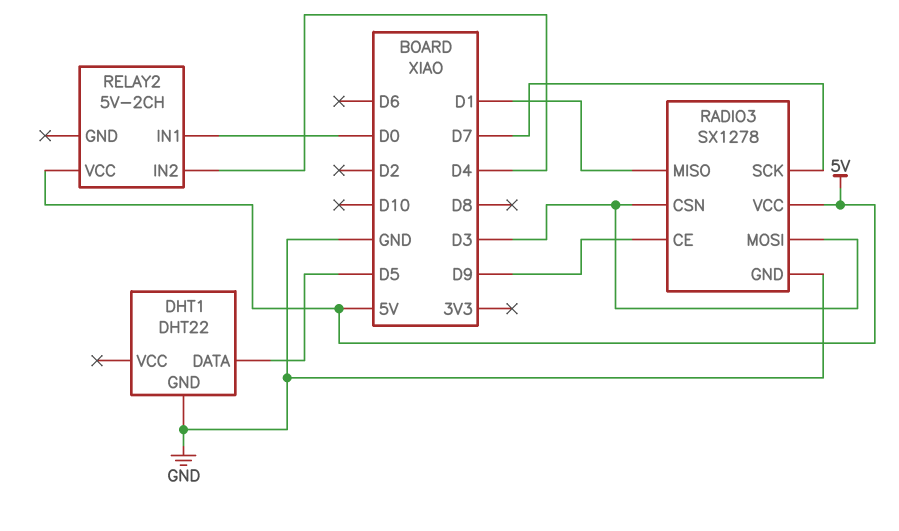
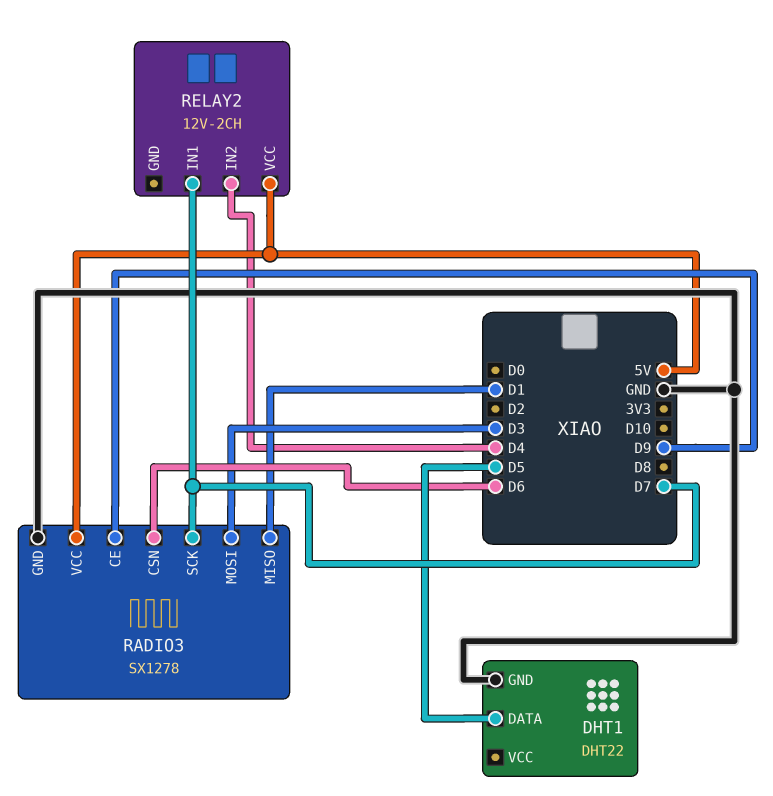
RADIO3 pin CSN: D3 -> D6
RELAY2: 5V-2CH -> 12V-2CH
RELAY2 pin IN1: D0 -> D7

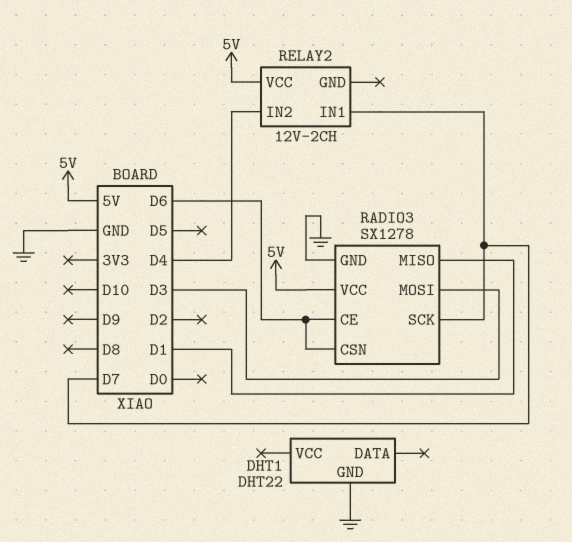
DHT1 pin DATA: D5 -> none
RADIO3 pin CE: D9 -> D6

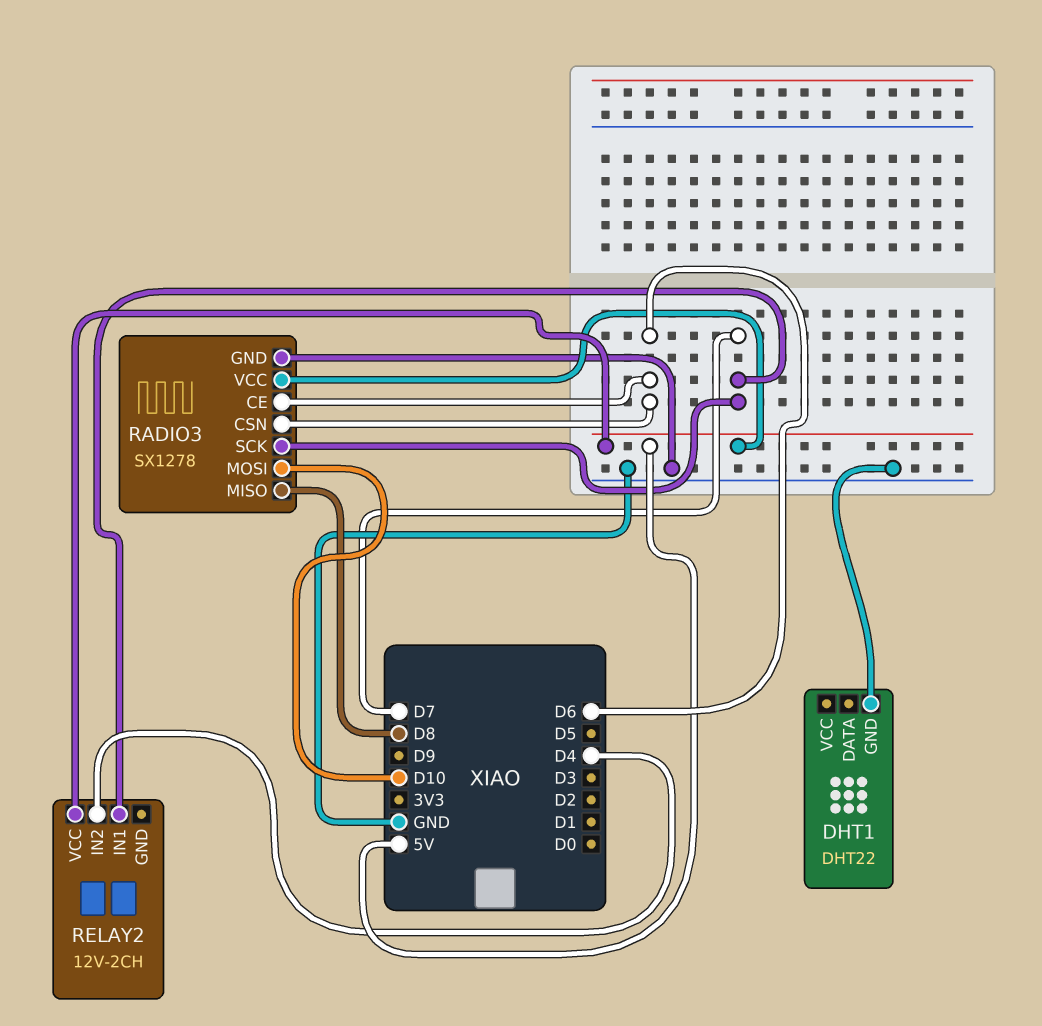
RADIO3 pin MISO: D1 -> D8
RADIO3 pin MOSI: D3 -> D10

